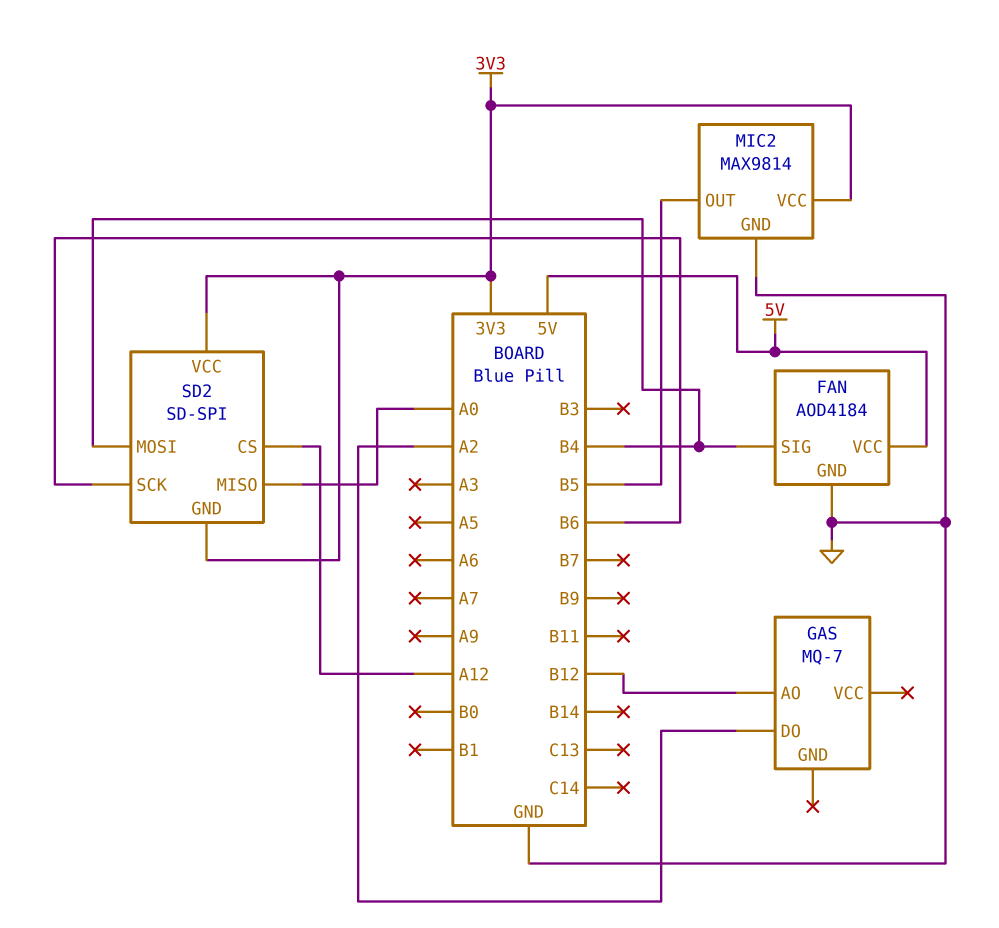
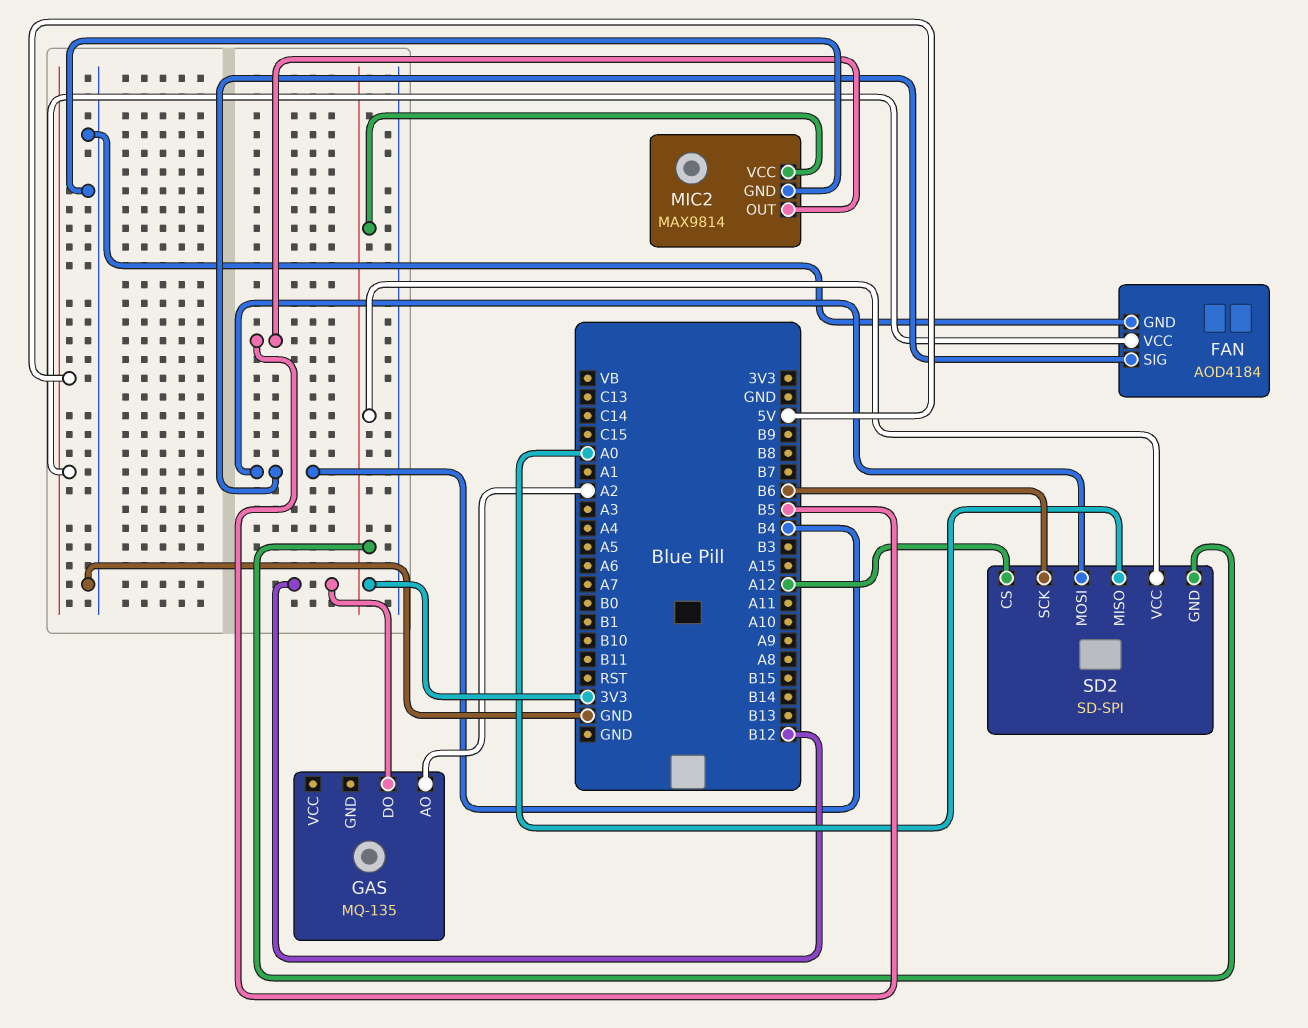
GAS: MQ-7 -> MQ-135
GAS pin AO: B12 -> A2
GAS pin DO: A2 -> B12

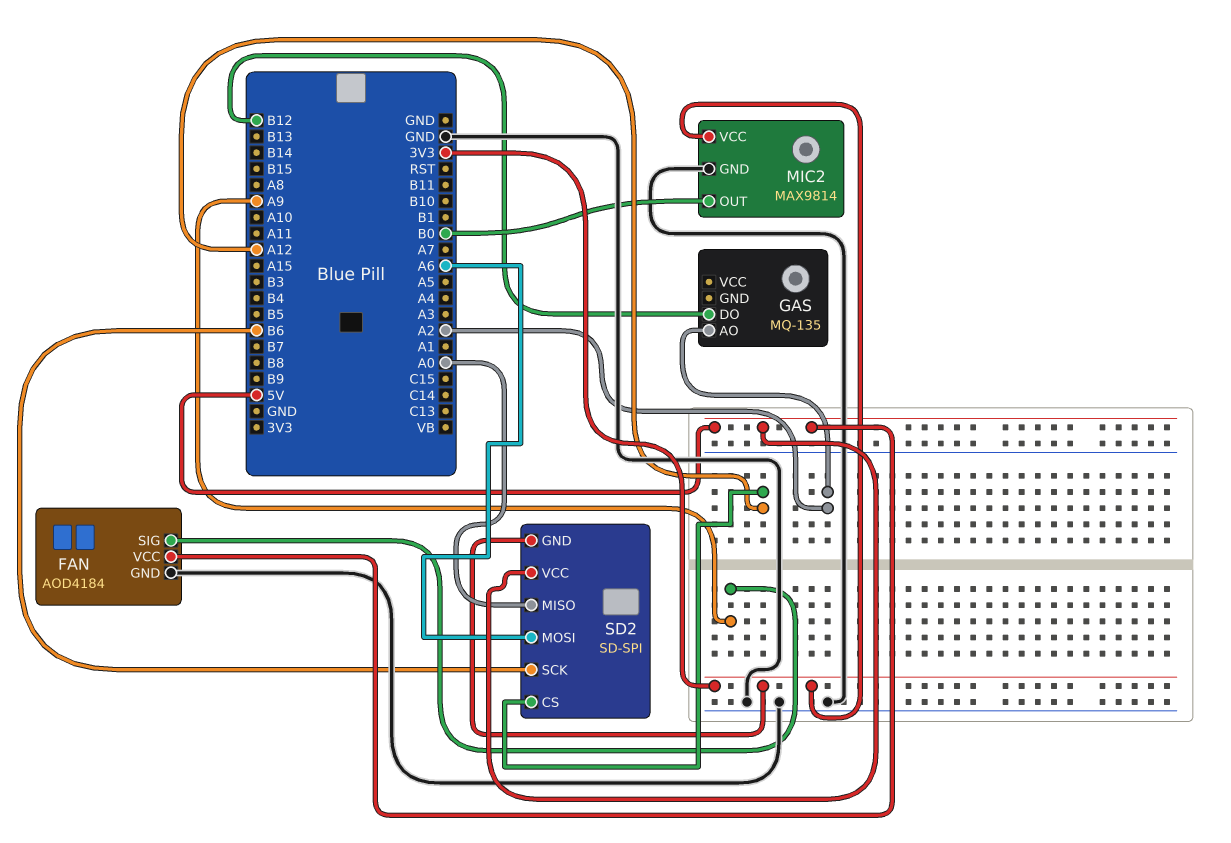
FAN pin SIG: B4 -> A9
MIC2 pin OUT: B5 -> B0
SD2 pin MOSI: B4 -> A6
SD2 pin VCC: 3V3 -> 5V

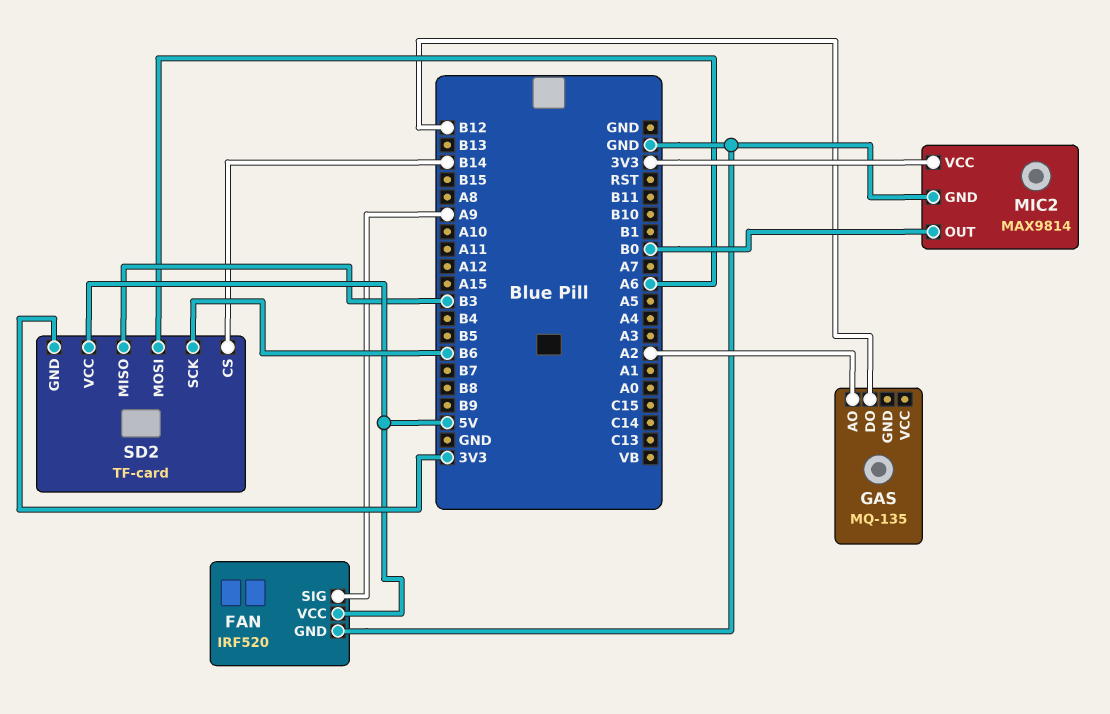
FAN: AOD4184 -> IRF520
SD2: SD-SPI -> TF-card
SD2 pin CS: A12 -> B14
SD2 pin MISO: A0 -> B3

